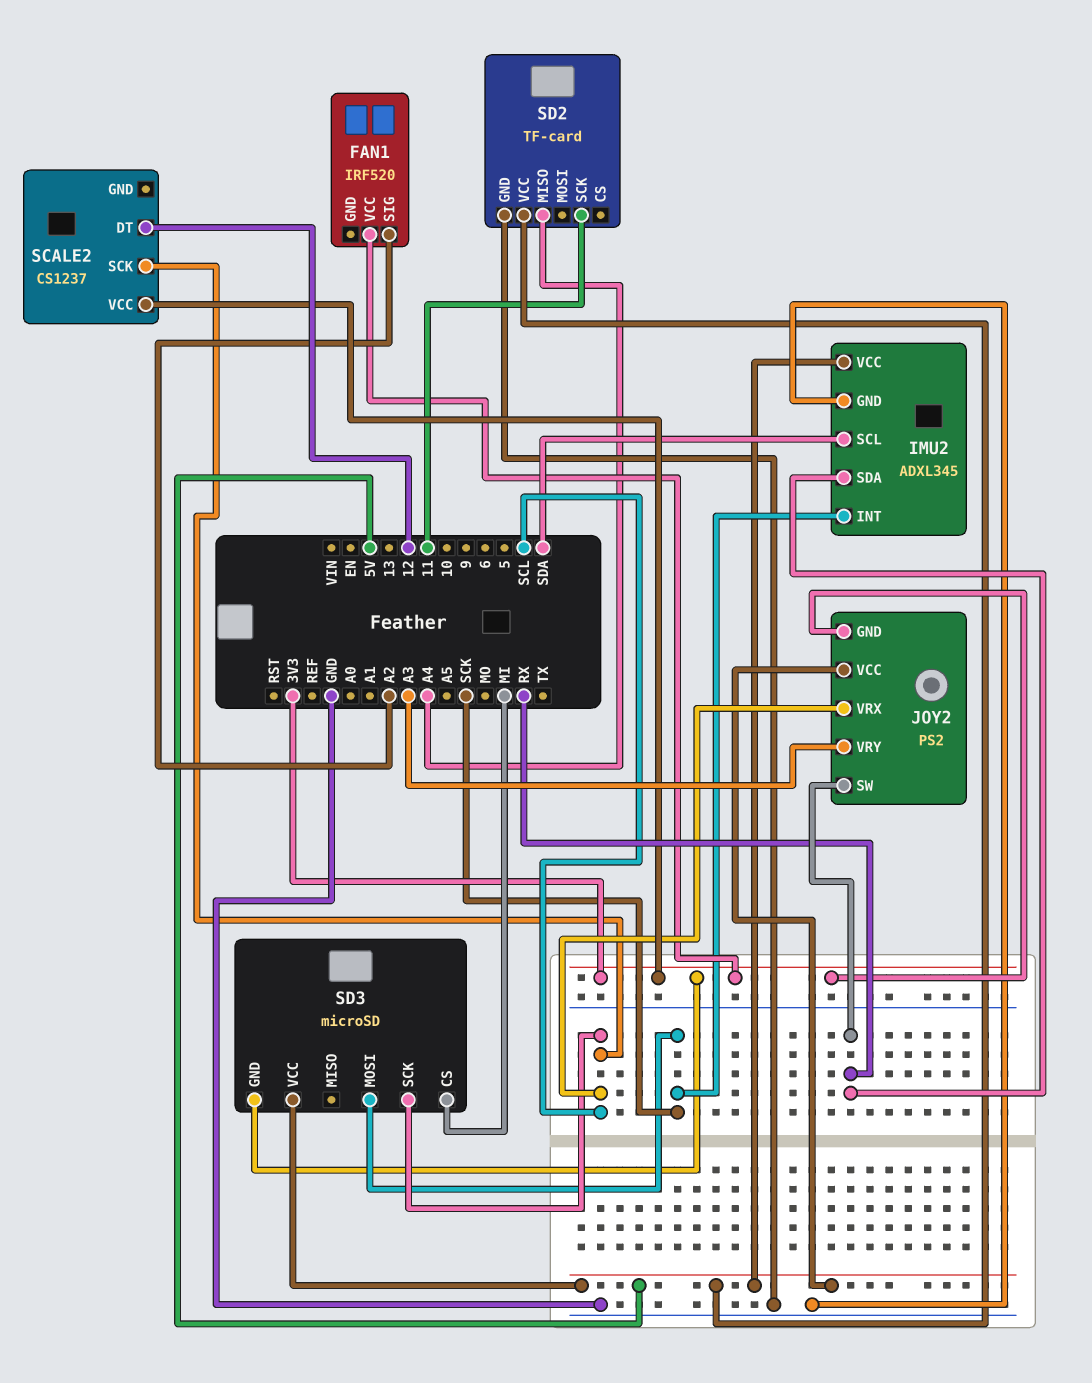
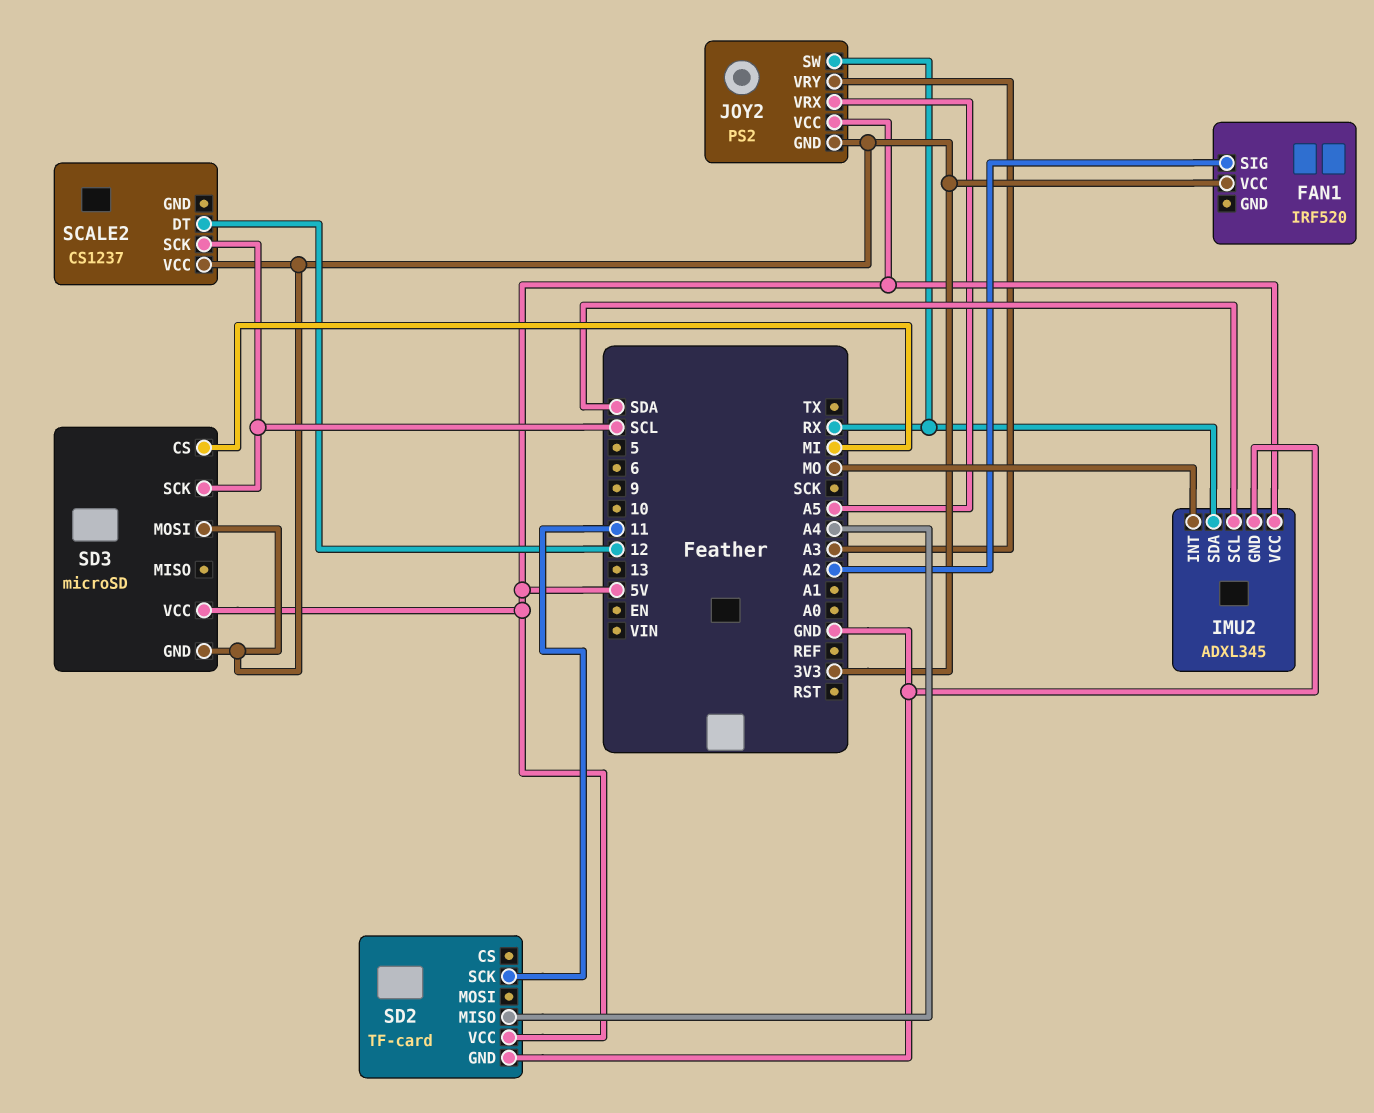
IMU2 pin INT: SCK -> MO
JOY2 pin VRX: SCL -> A5
SD3 pin MOSI: SCK -> 3V3

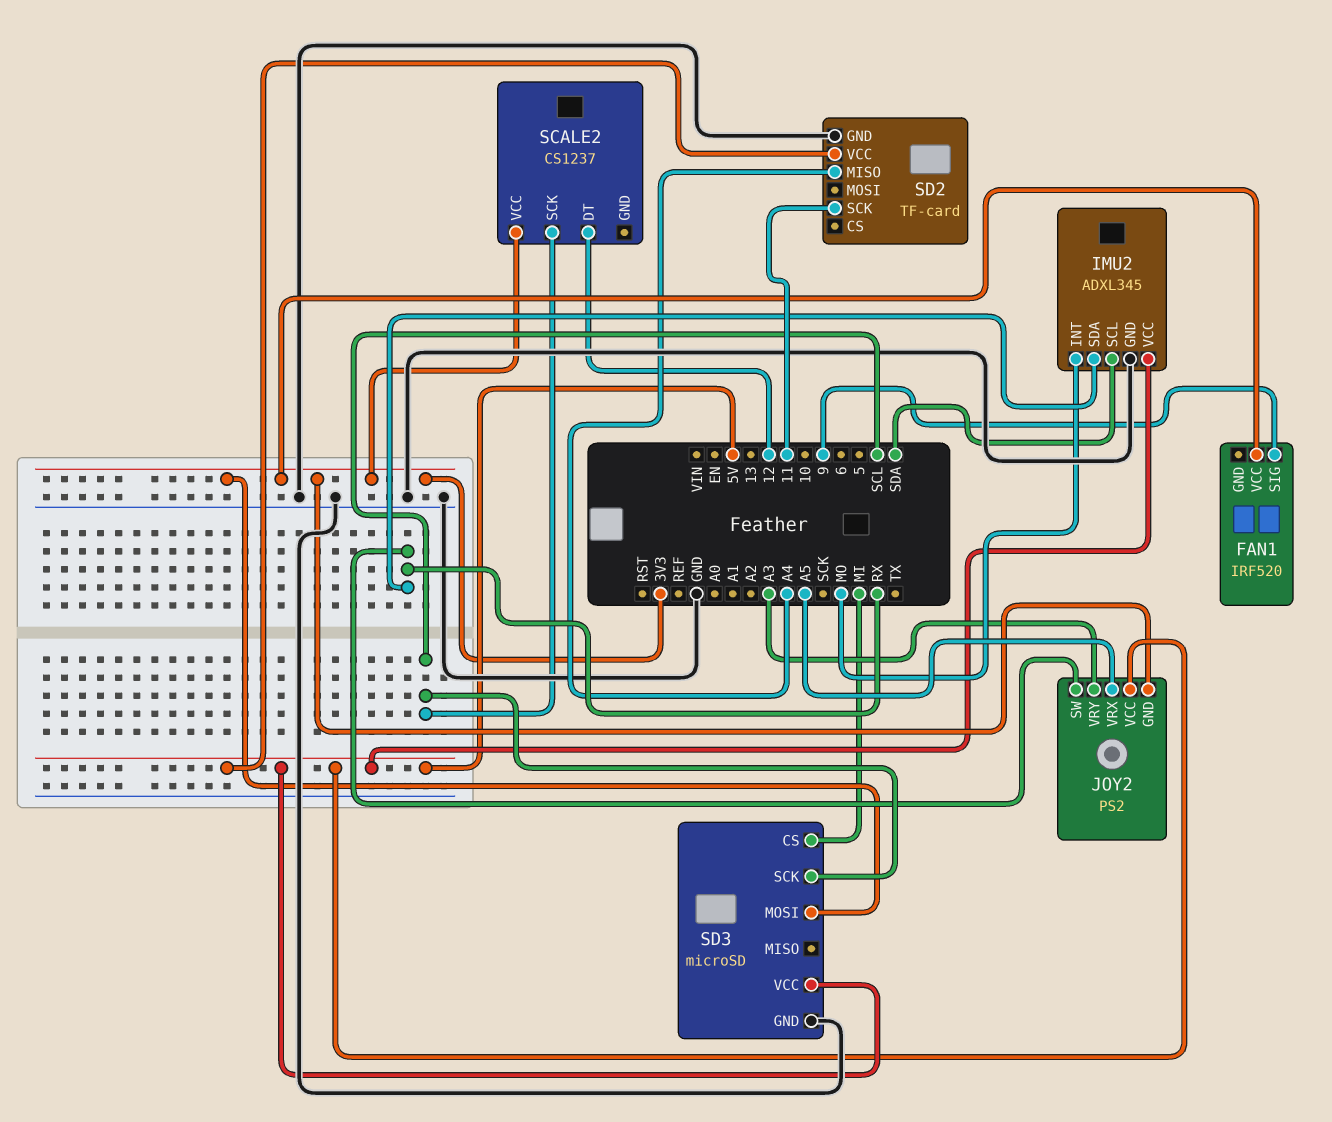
FAN1 pin SIG: A2 -> 9
SD3 pin GND: 3V3 -> GND

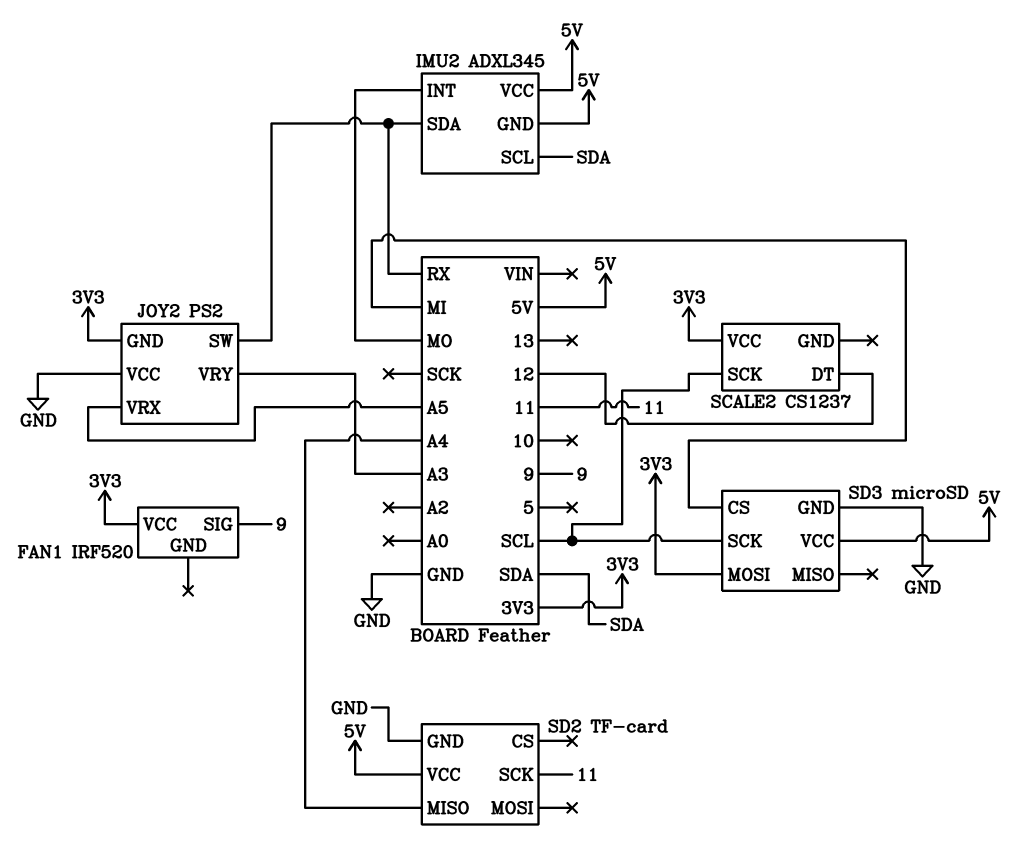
IMU2 pin GND: GND -> 5V
JOY2 pin VCC: 5V -> GND

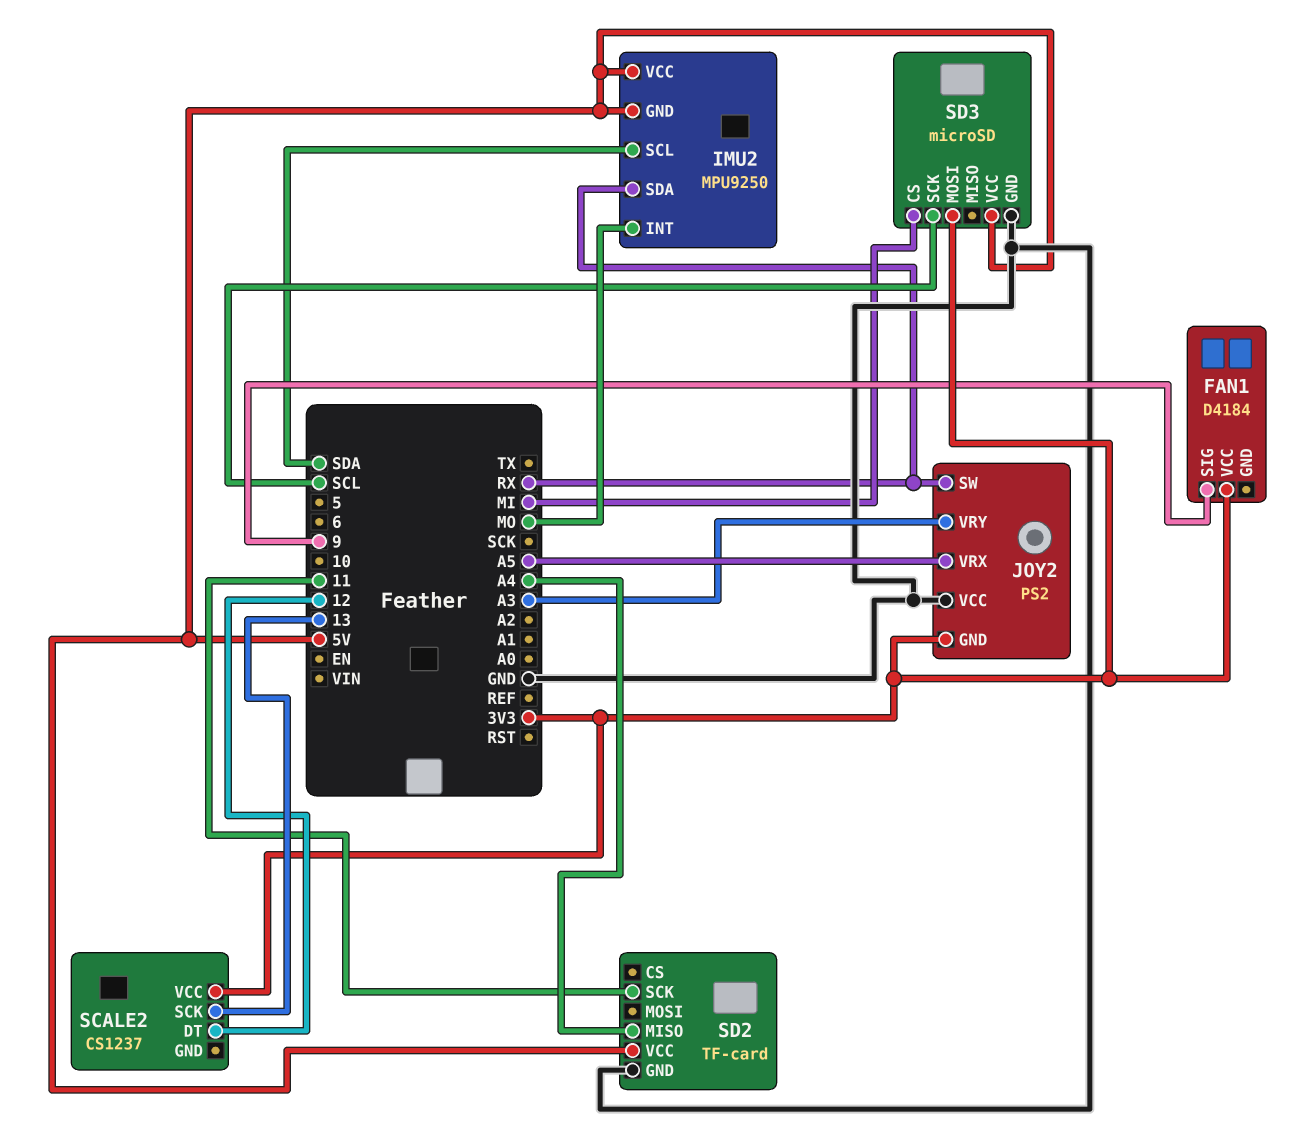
FAN1: IRF520 -> D4184
IMU2: ADXL345 -> MPU9250
SCALE2 pin SCK: SCL -> 13

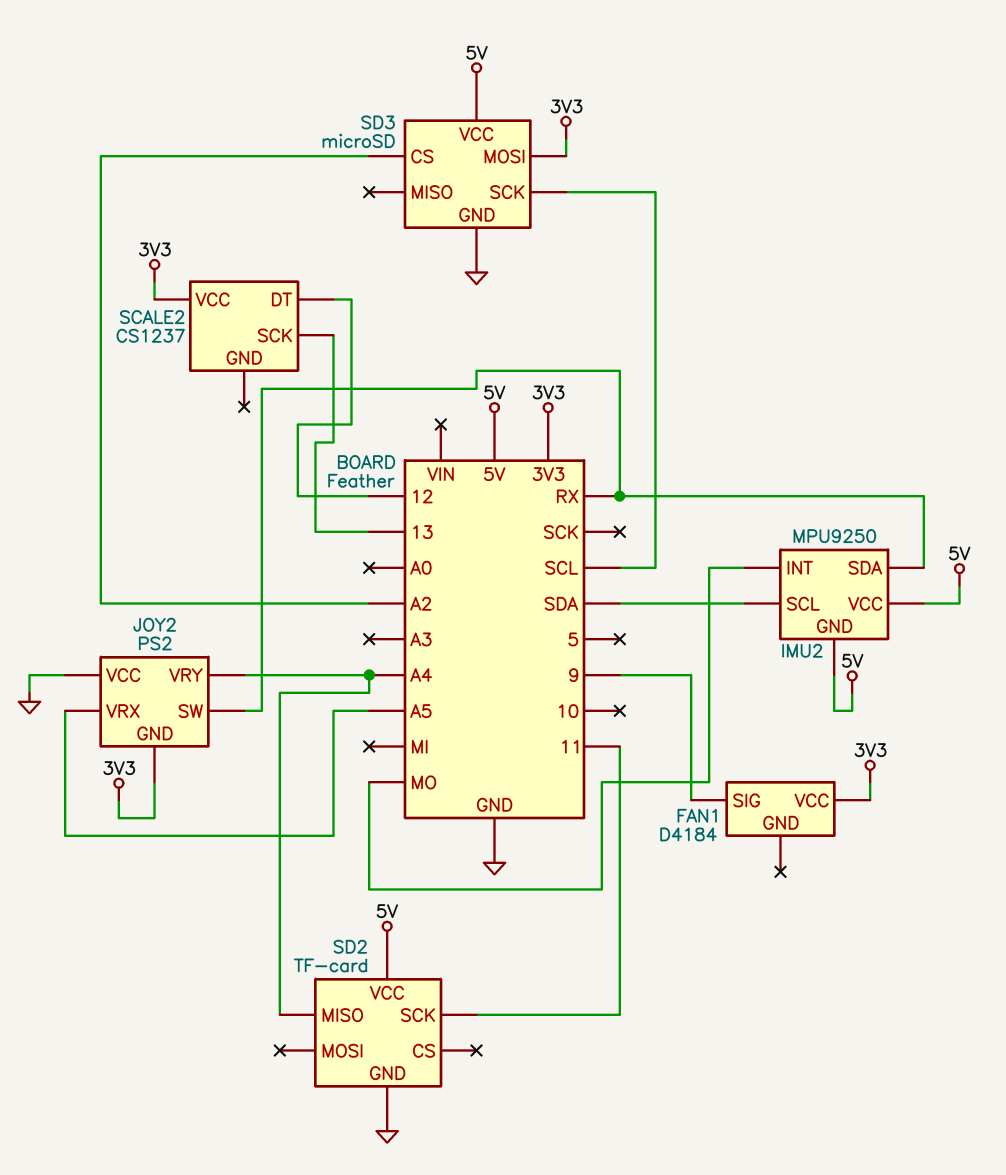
JOY2 pin VRY: A3 -> A4
SD3 pin CS: MI -> A2

